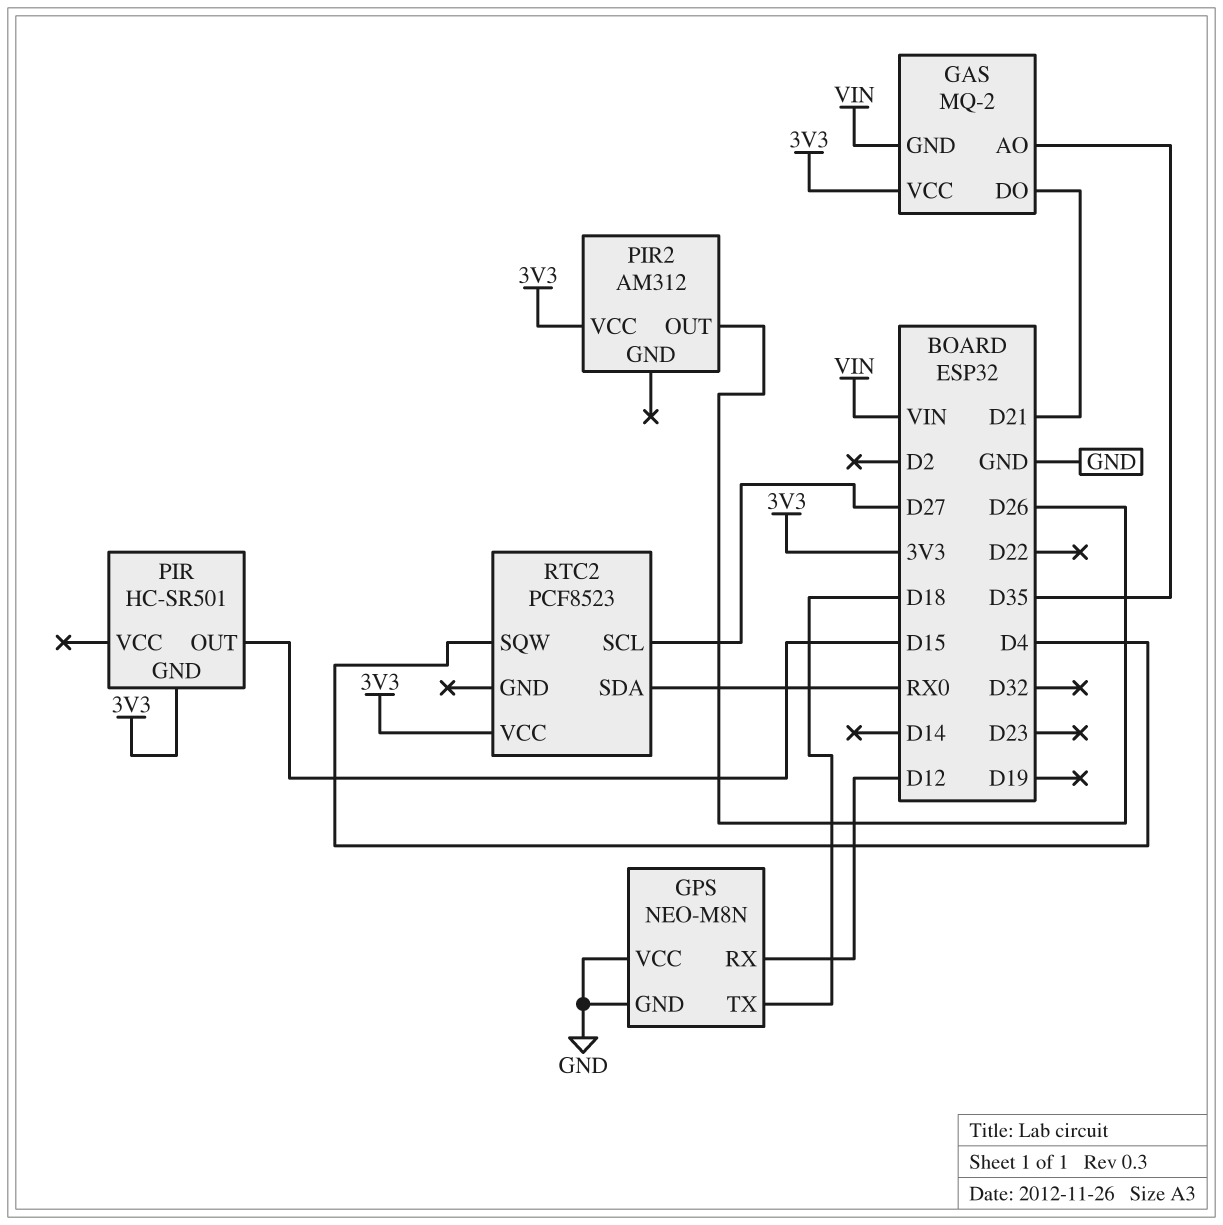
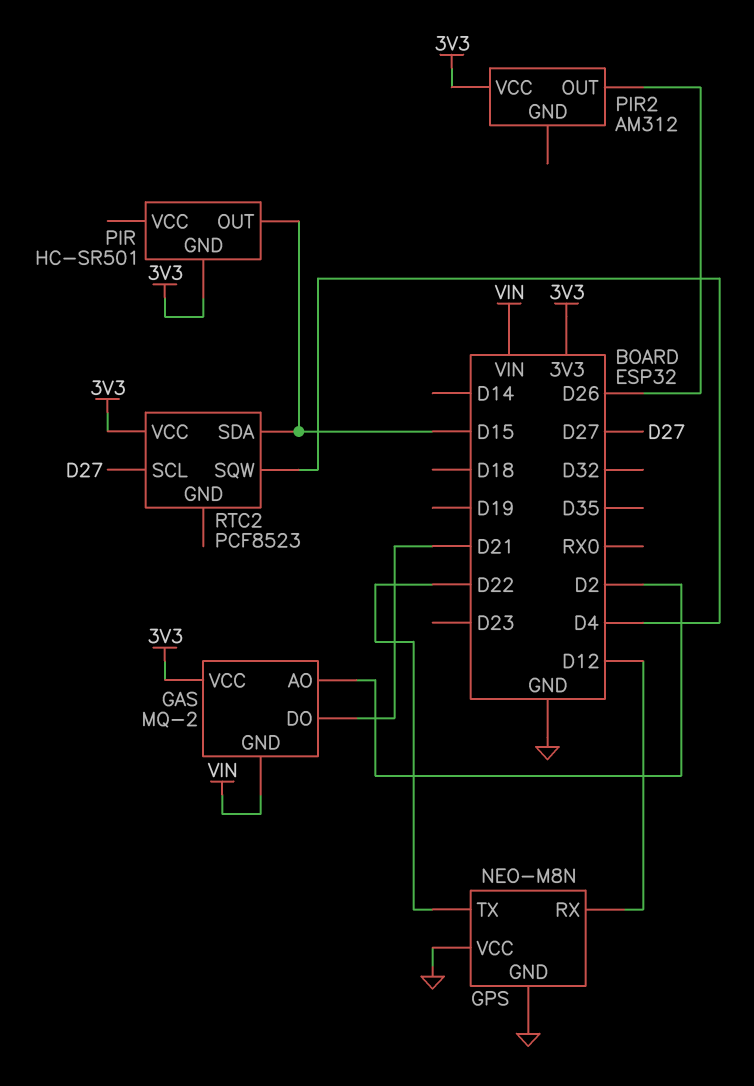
GAS pin AO: D35 -> D2
GPS pin TX: D18 -> D22
RTC2 pin SDA: RX0 -> D15

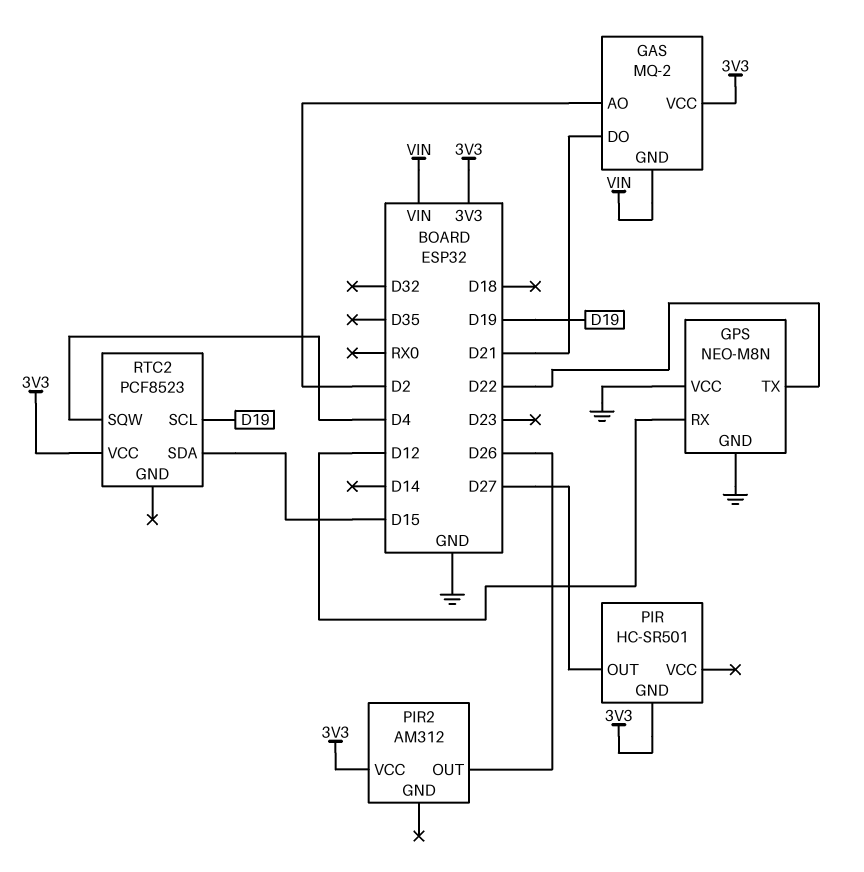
PIR pin OUT: D15 -> D27
RTC2 pin SCL: D27 -> D19

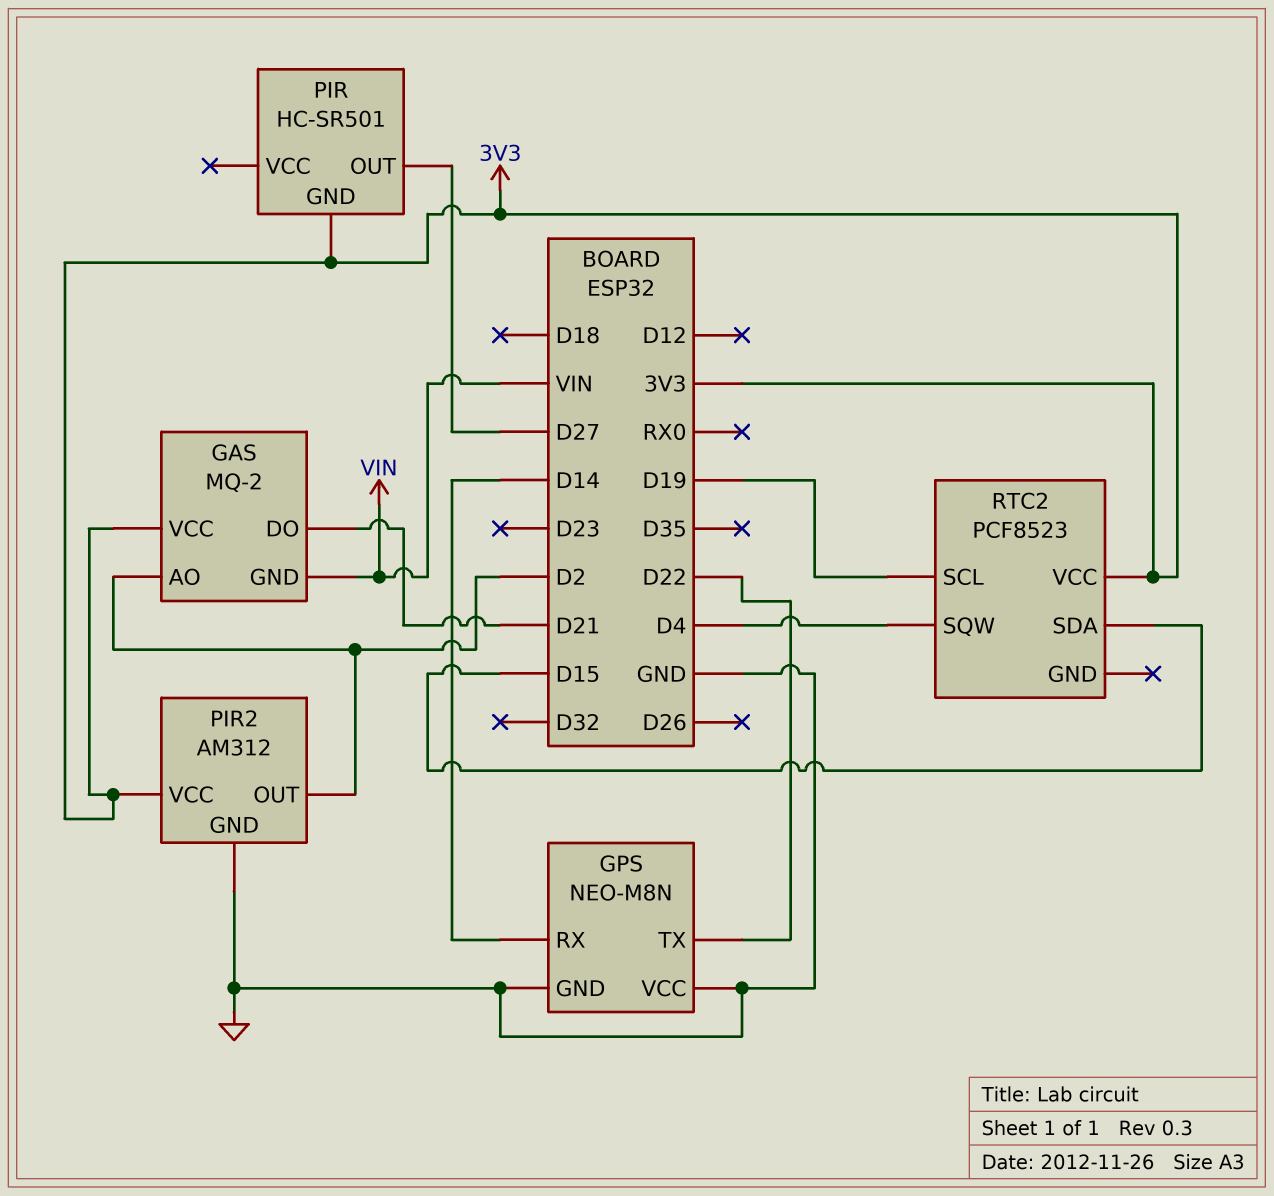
GPS pin RX: D12 -> D14
PIR2 pin GND: none -> GND
PIR2 pin OUT: D26 -> D2

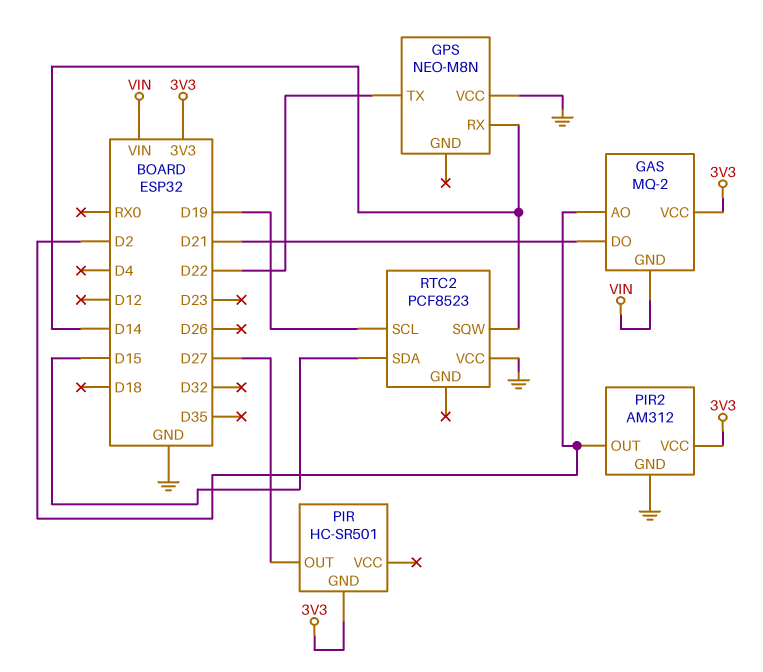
GPS pin GND: GND -> none
RTC2 pin SQW: D4 -> D14
RTC2 pin VCC: 3V3 -> GND

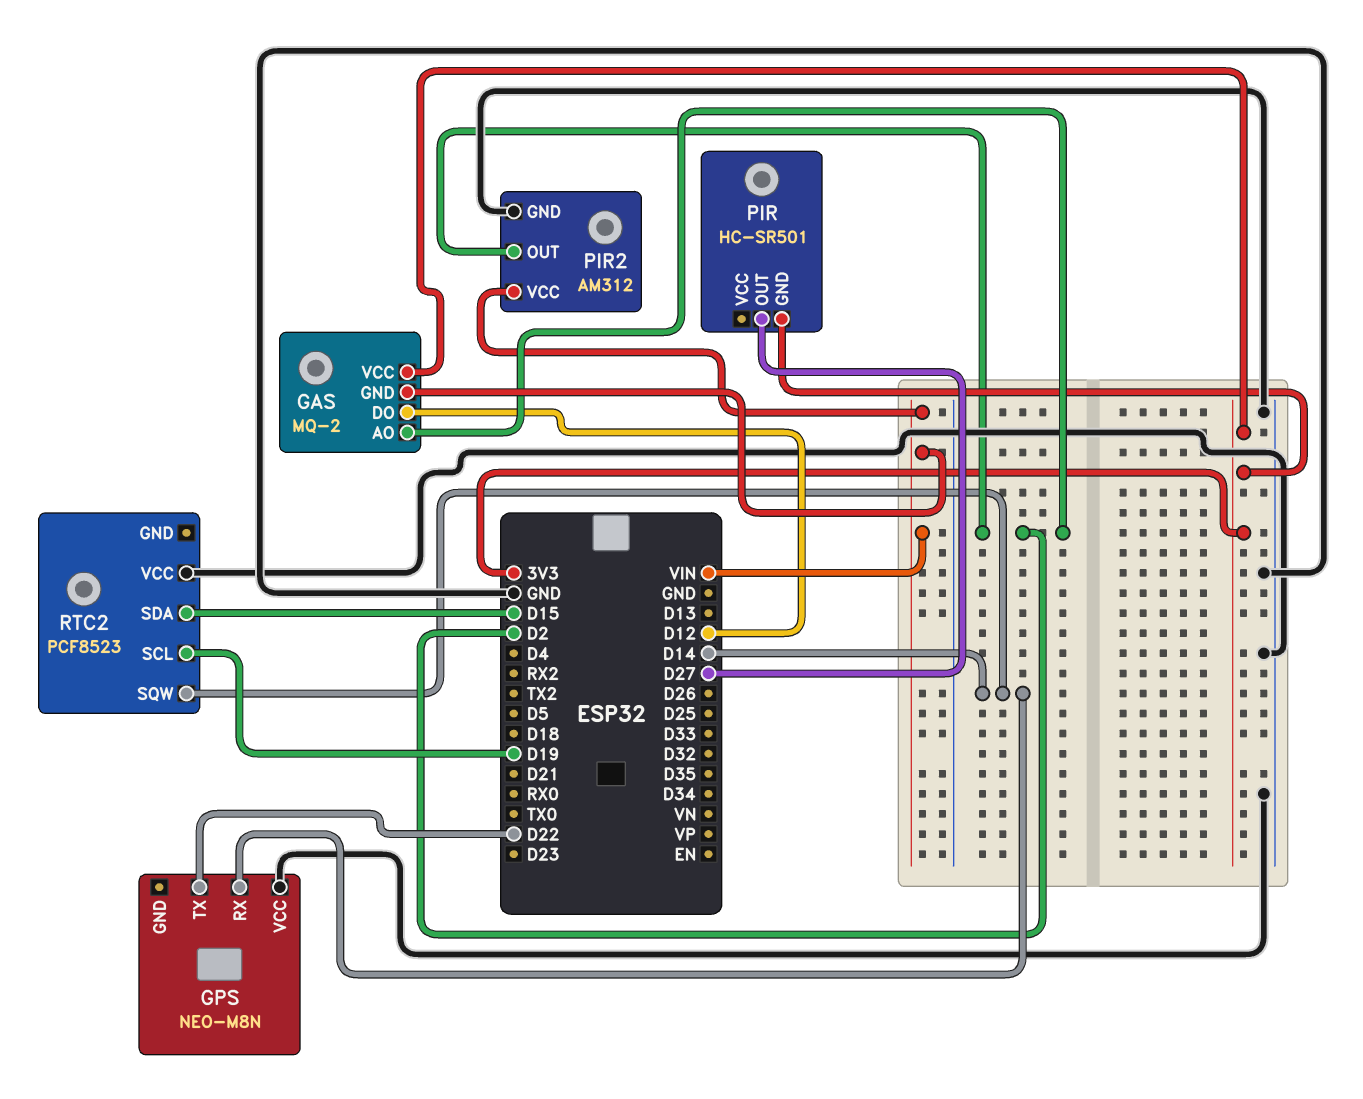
GAS pin DO: D21 -> D12
PIR2 pin VCC: 3V3 -> VIN

